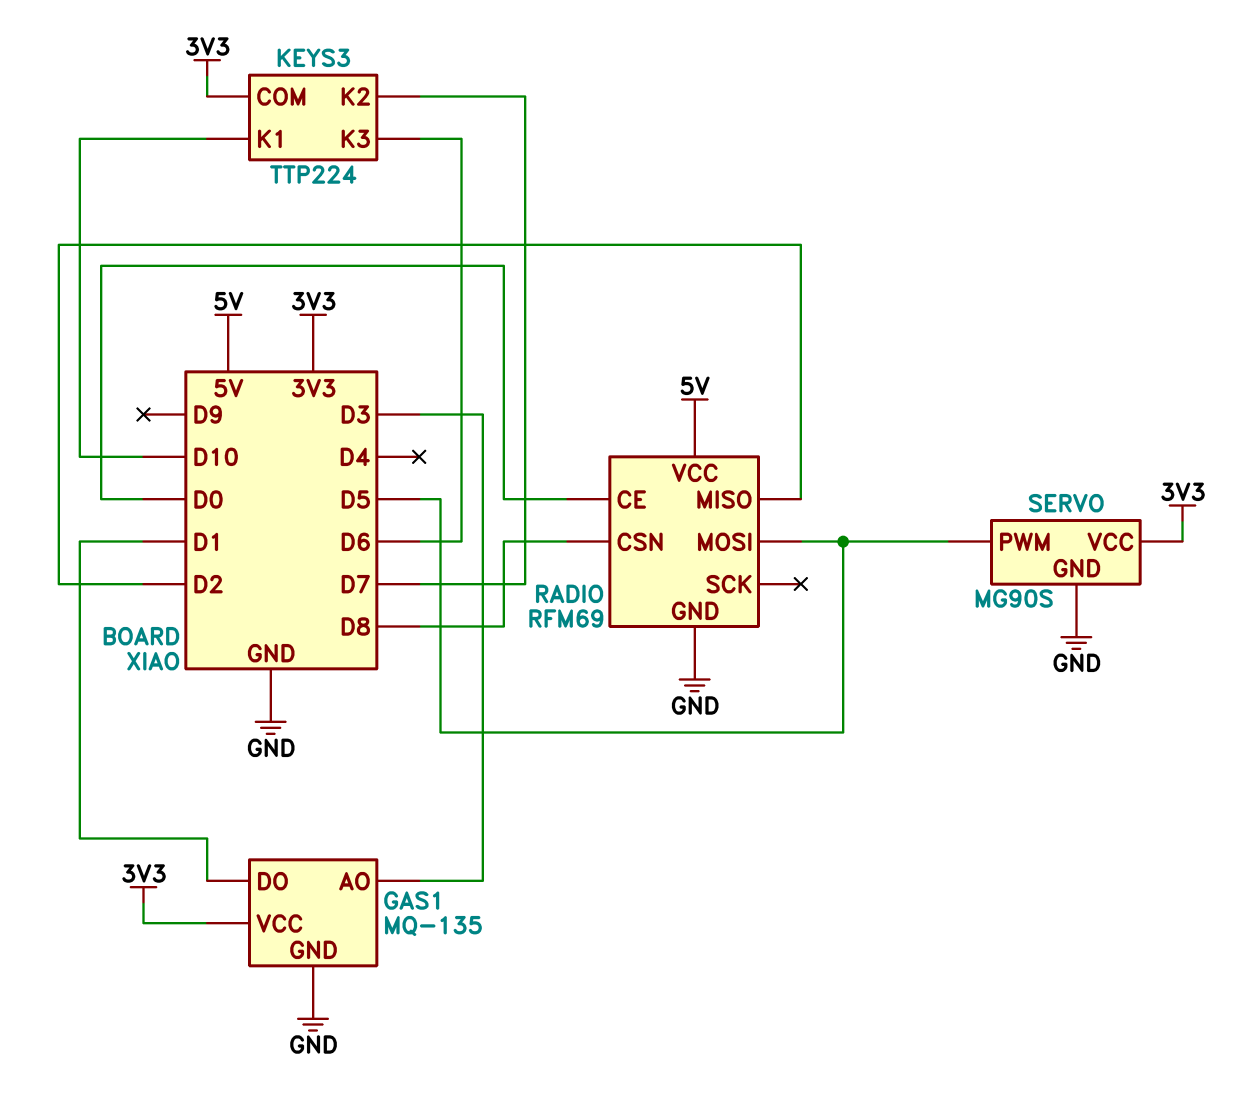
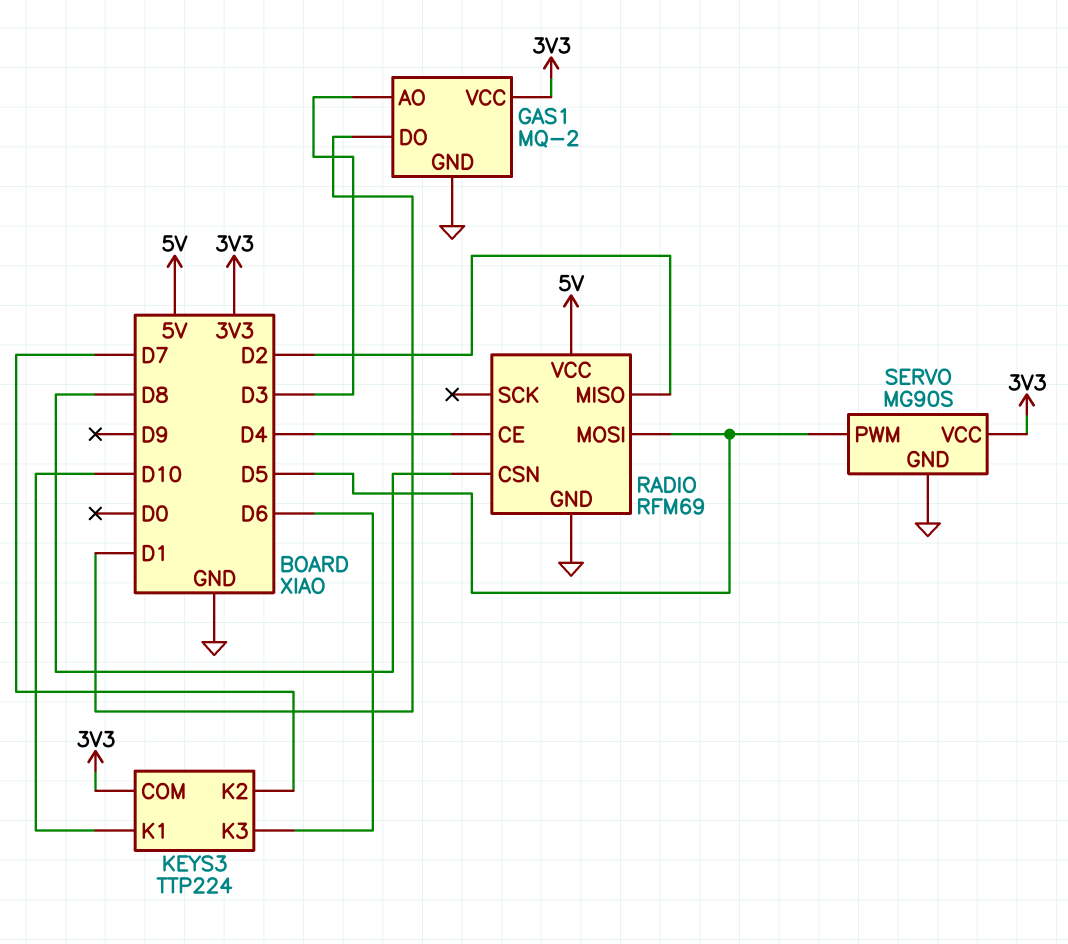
GAS1: MQ-135 -> MQ-2
RADIO pin CE: D0 -> D4

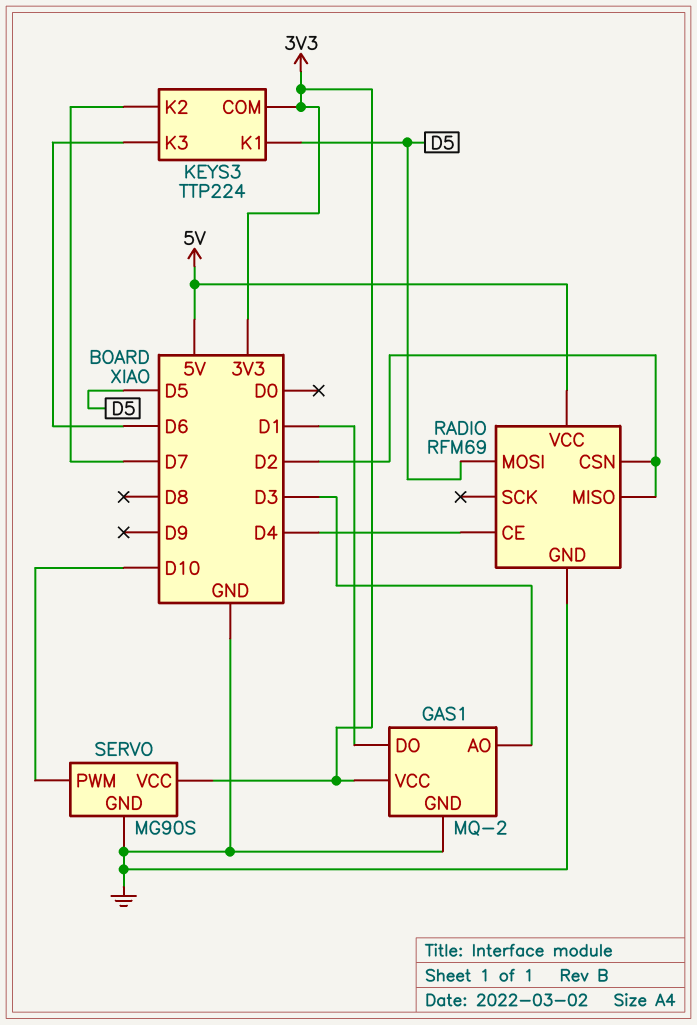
KEYS3 pin K1: D10 -> D5
RADIO pin CSN: D8 -> D2
SERVO pin PWM: D5 -> D10

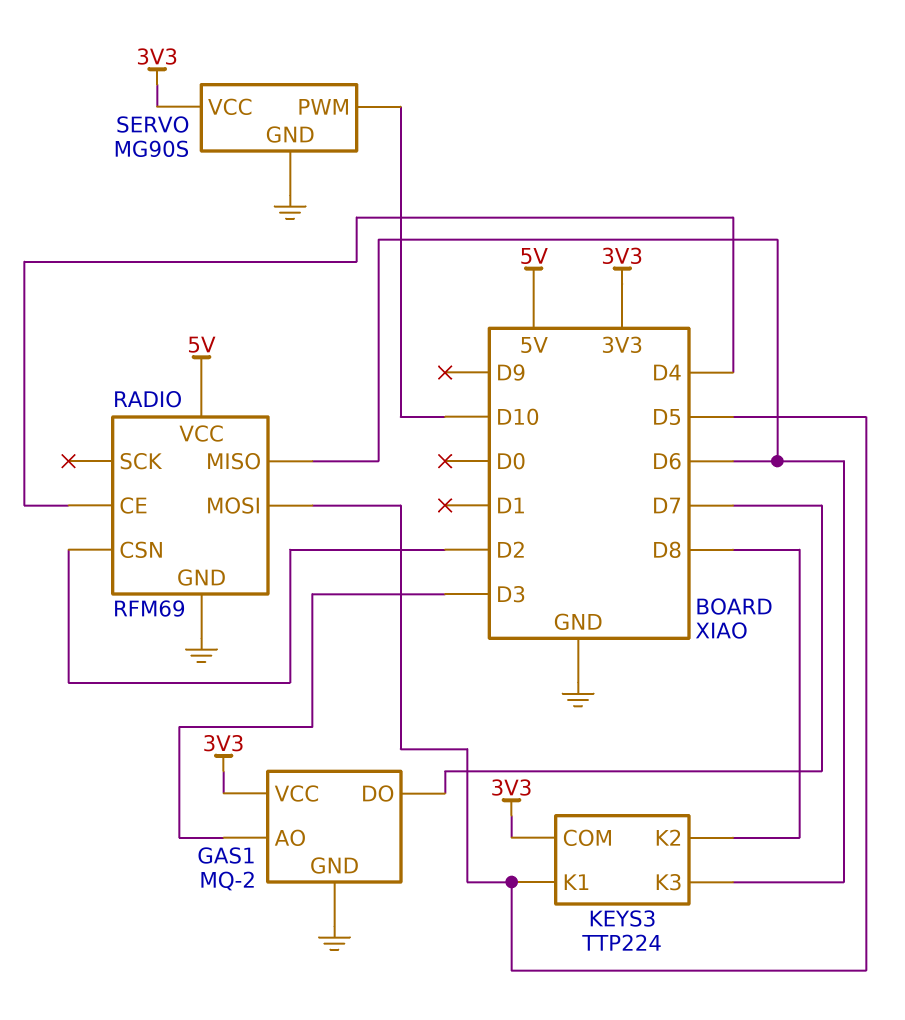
GAS1 pin DO: D1 -> D7
KEYS3 pin K2: D7 -> D8
RADIO pin MISO: D2 -> D6

